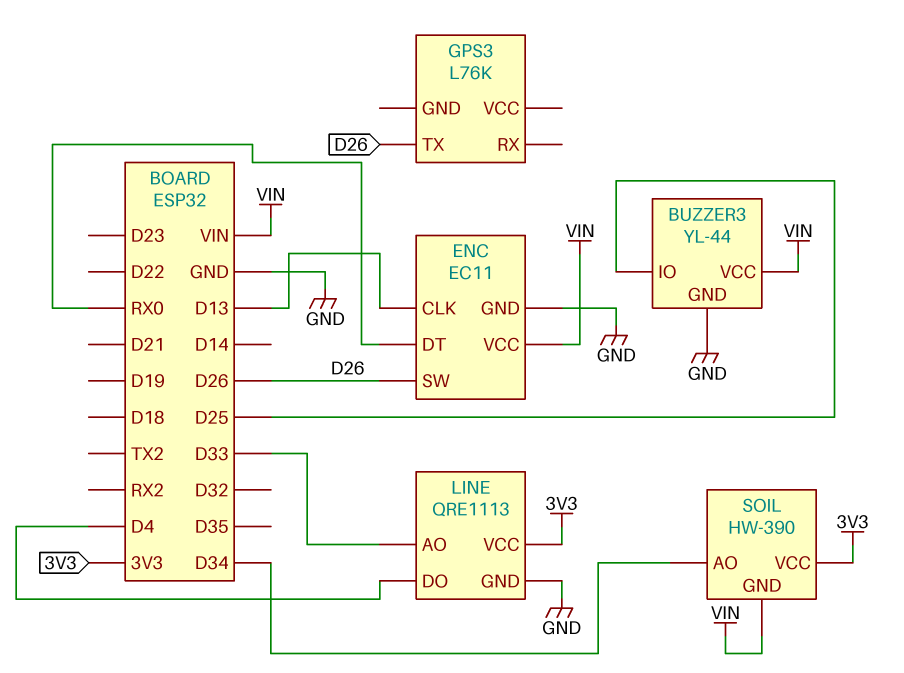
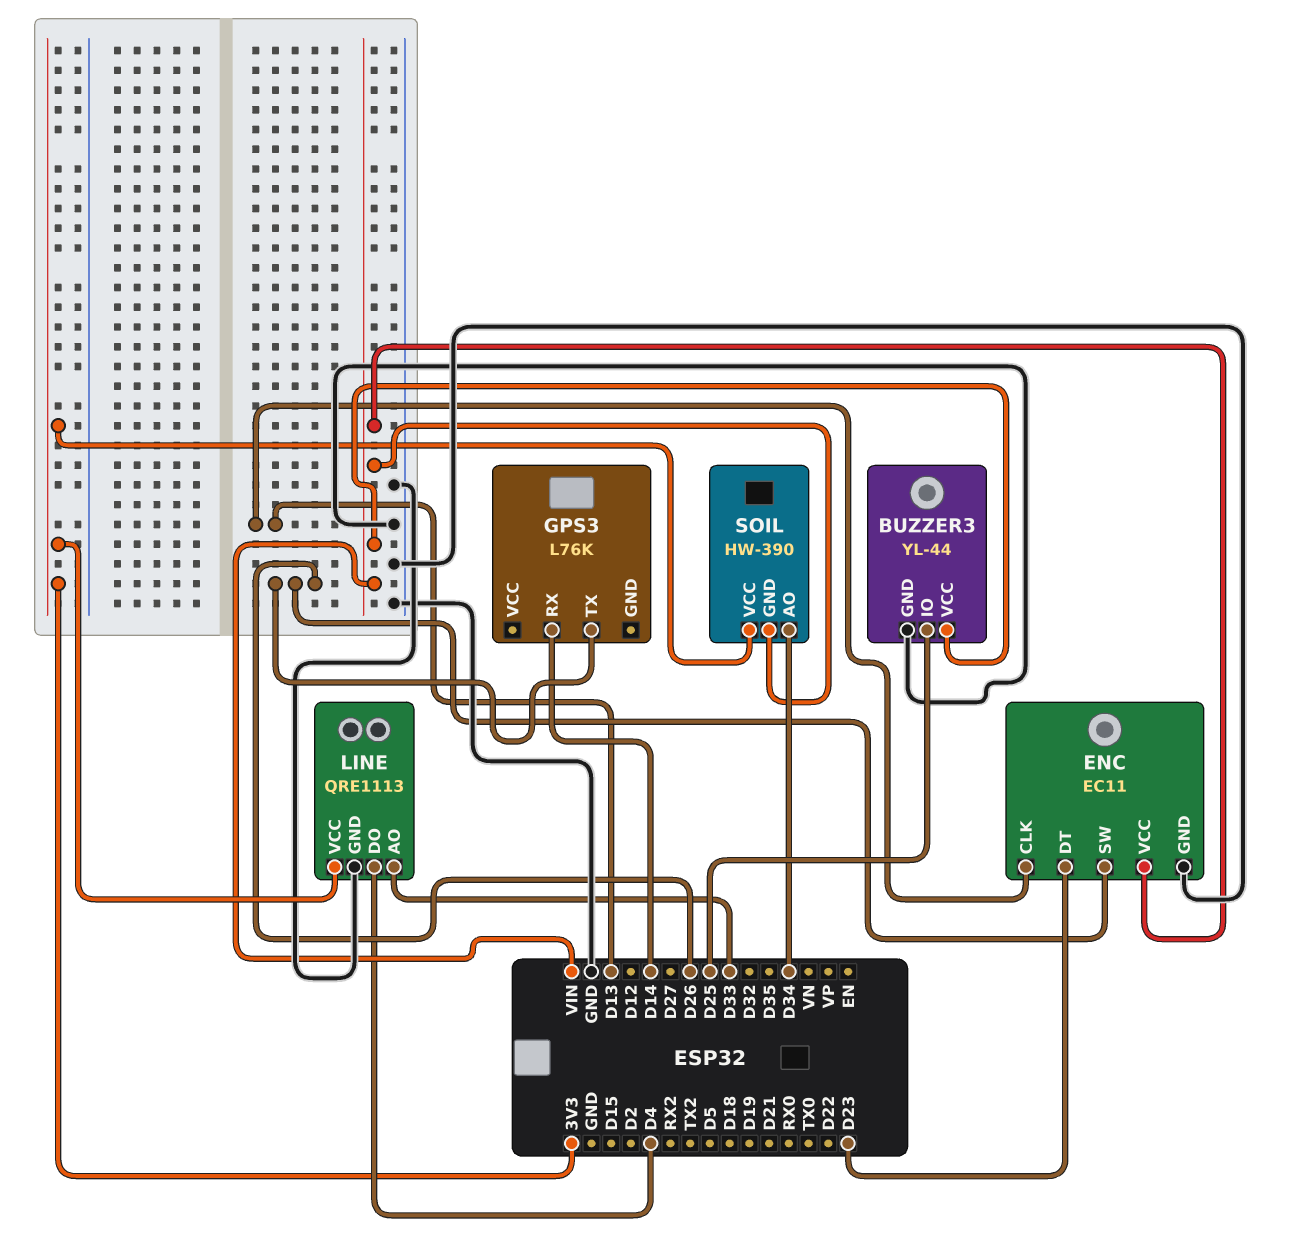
ENC pin DT: RX0 -> D23
GPS3 pin RX: none -> D14

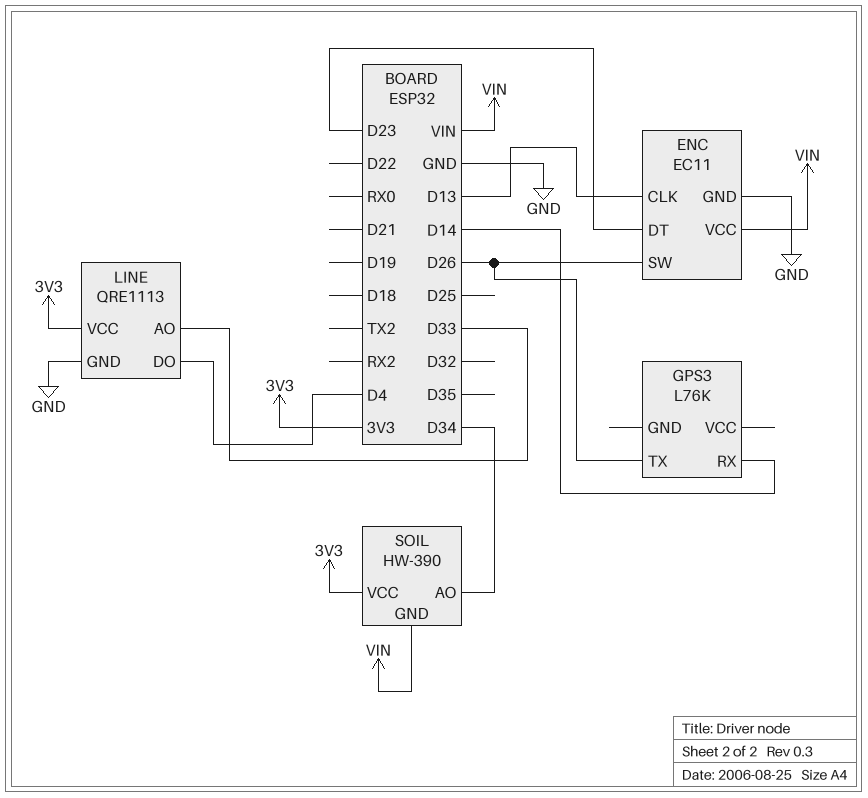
BUZZER3: YL-44 -> none
BUZZER3 pin GND: GND -> none
BUZZER3 pin IO: D25 -> none
BUZZER3 pin VCC: VIN -> none

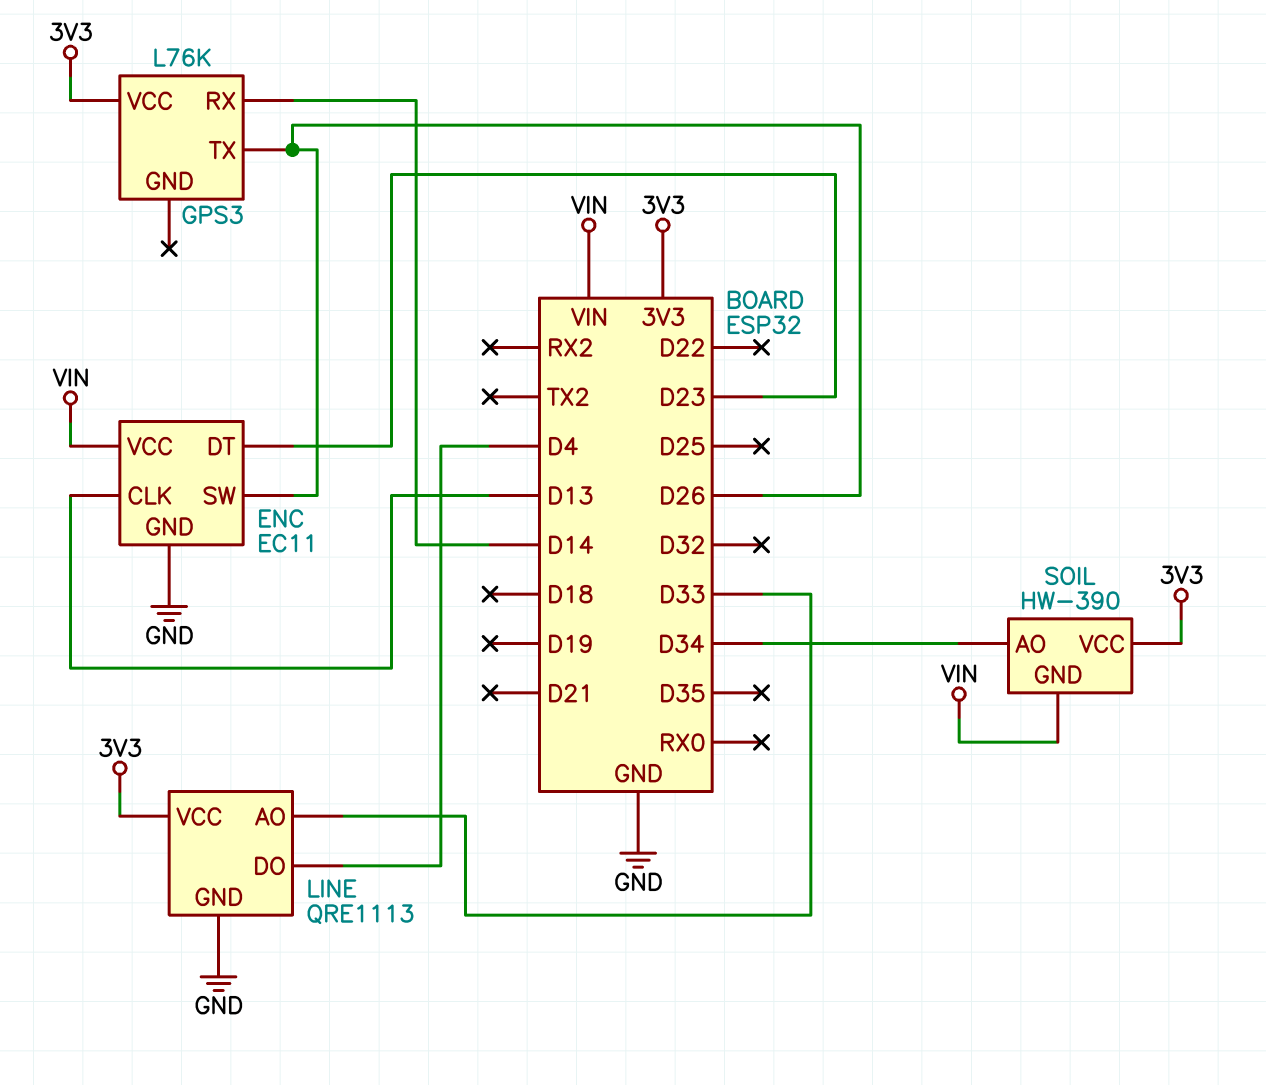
GPS3 pin VCC: none -> 3V3

